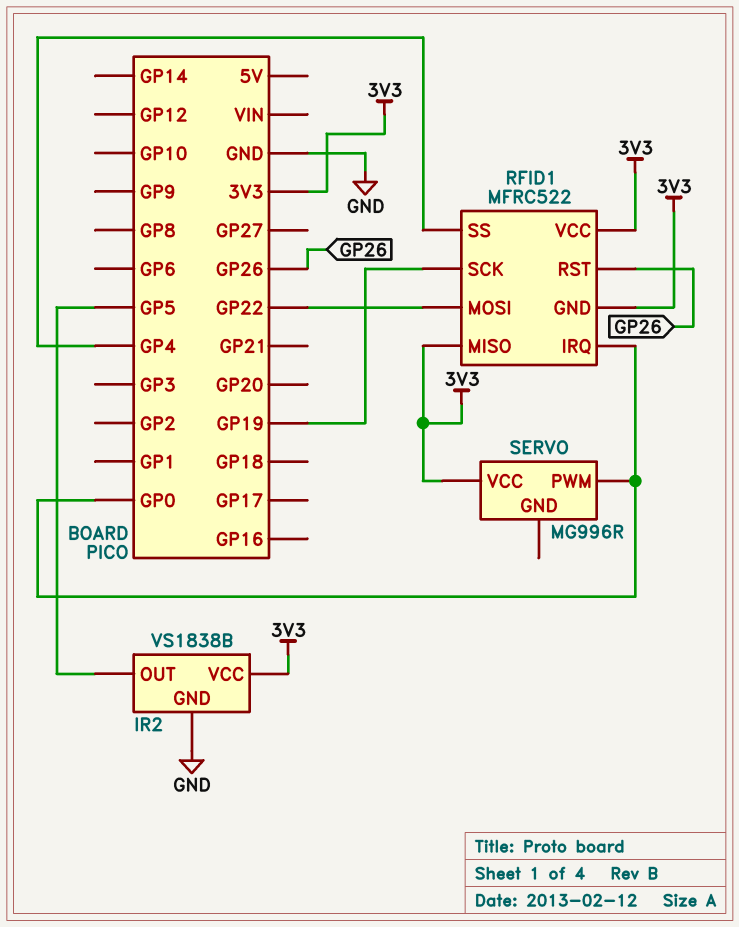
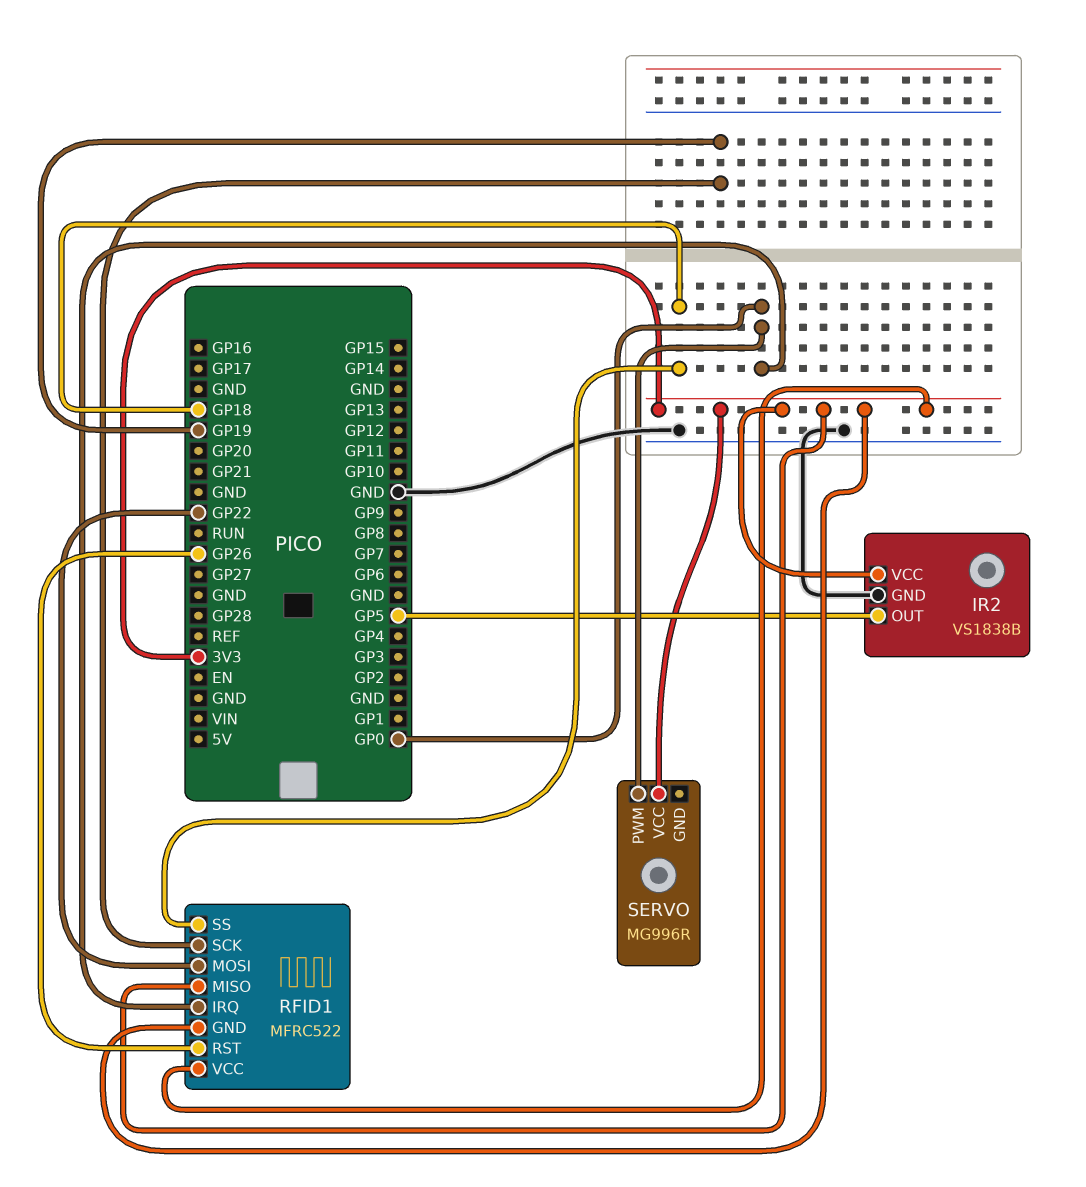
RFID1 pin SS: GP4 -> GP18

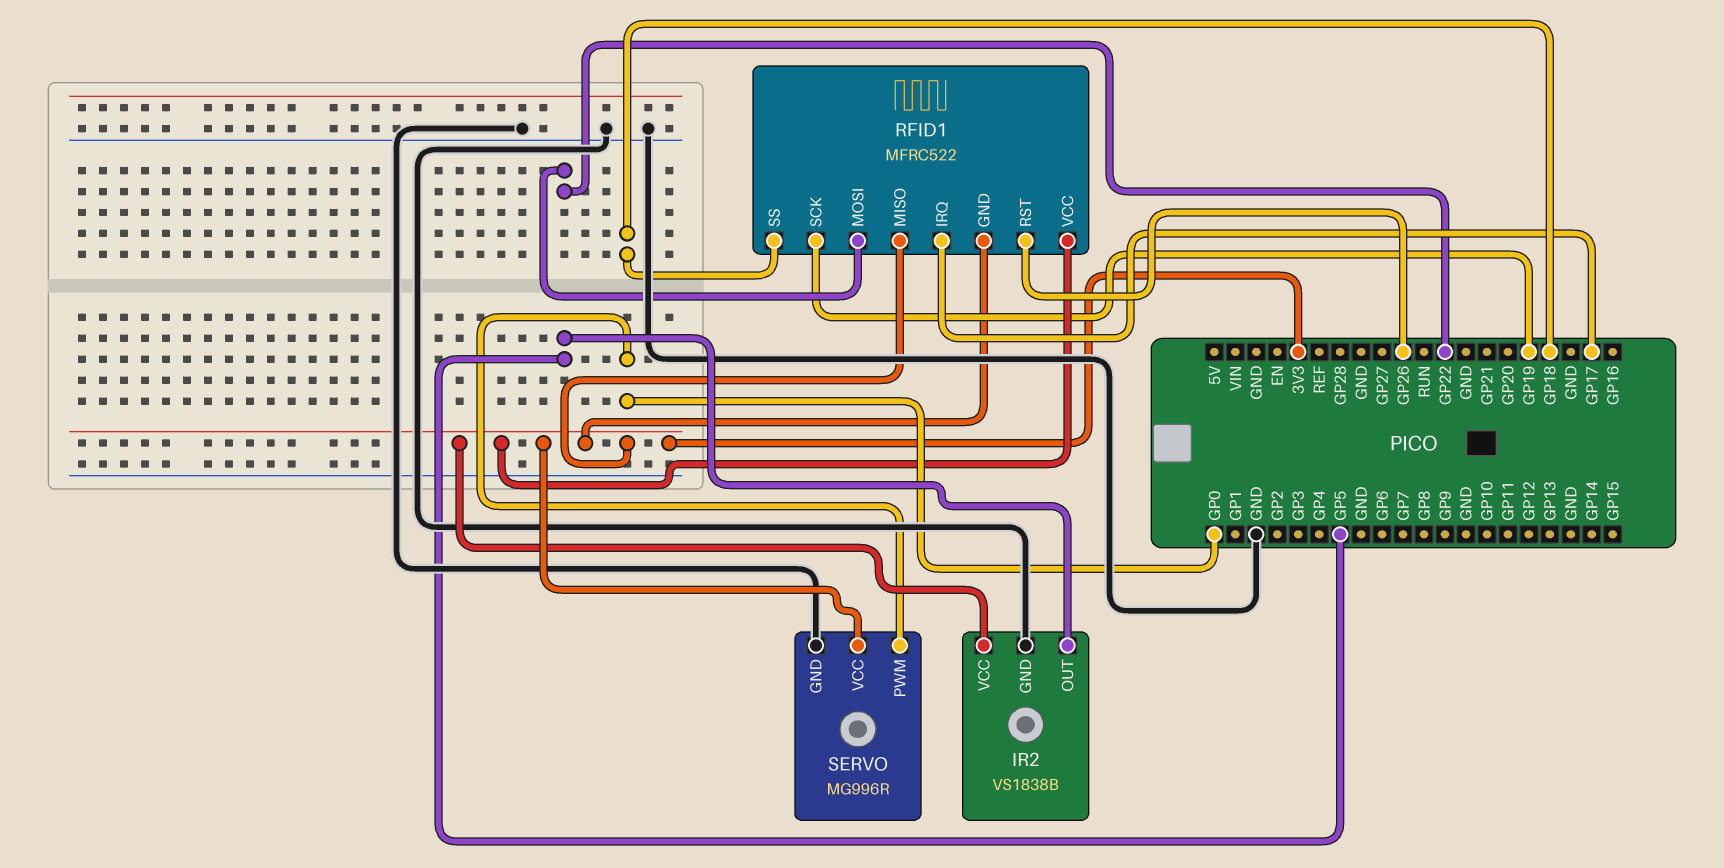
RFID1 pin IRQ: GP0 -> GP17
SERVO pin GND: none -> GND

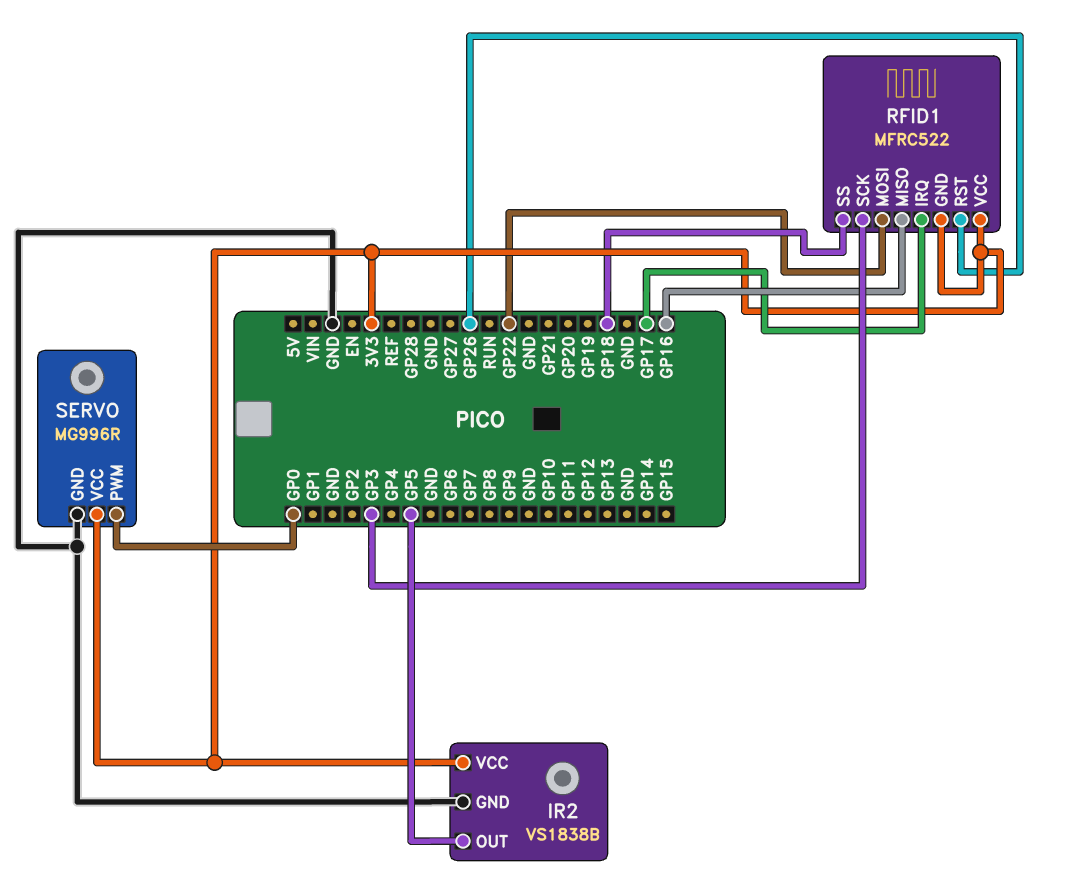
RFID1 pin MISO: 3V3 -> GP16
RFID1 pin SCK: GP19 -> GP3

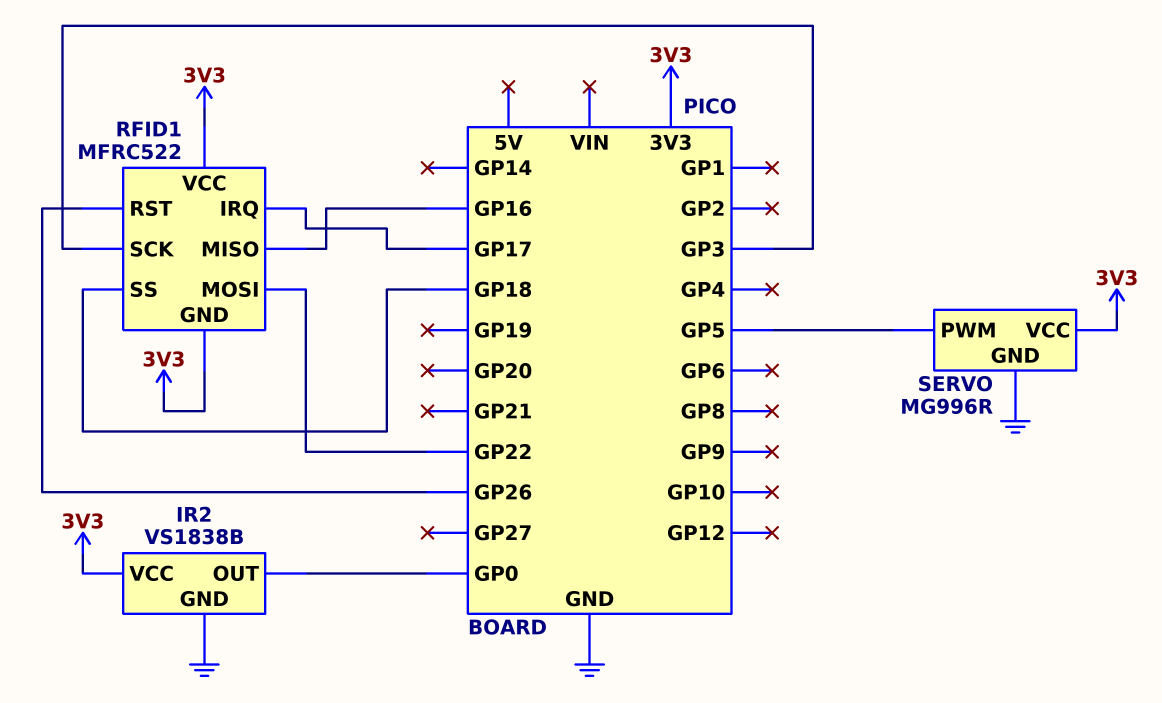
IR2 pin OUT: GP5 -> GP0
SERVO pin PWM: GP0 -> GP5

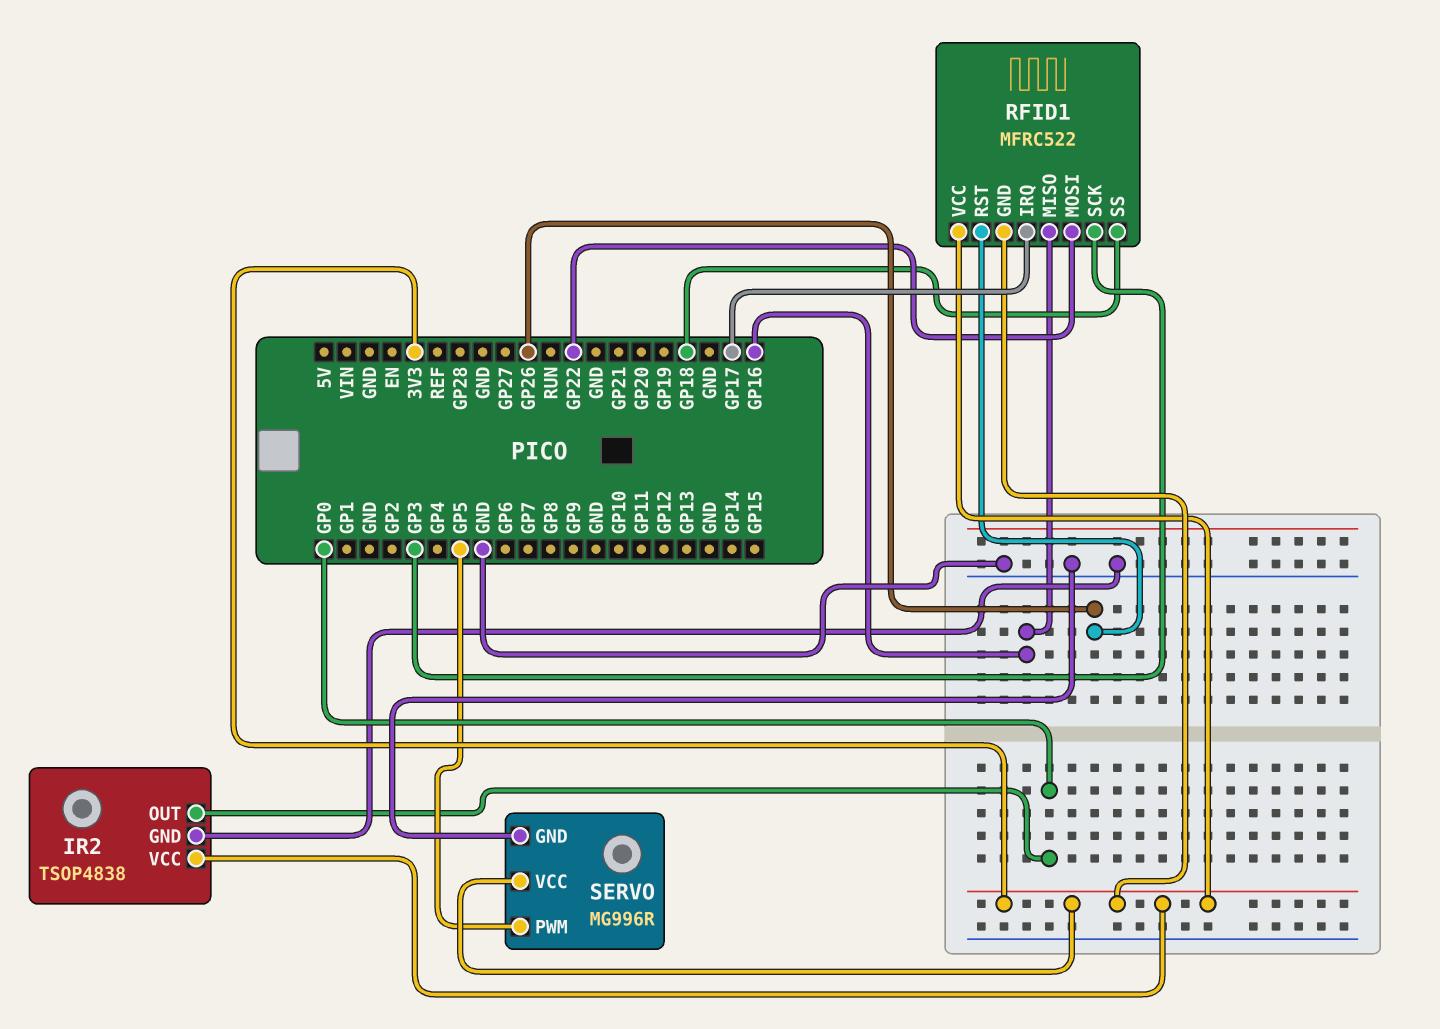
IR2: VS1838B -> TSOP4838

